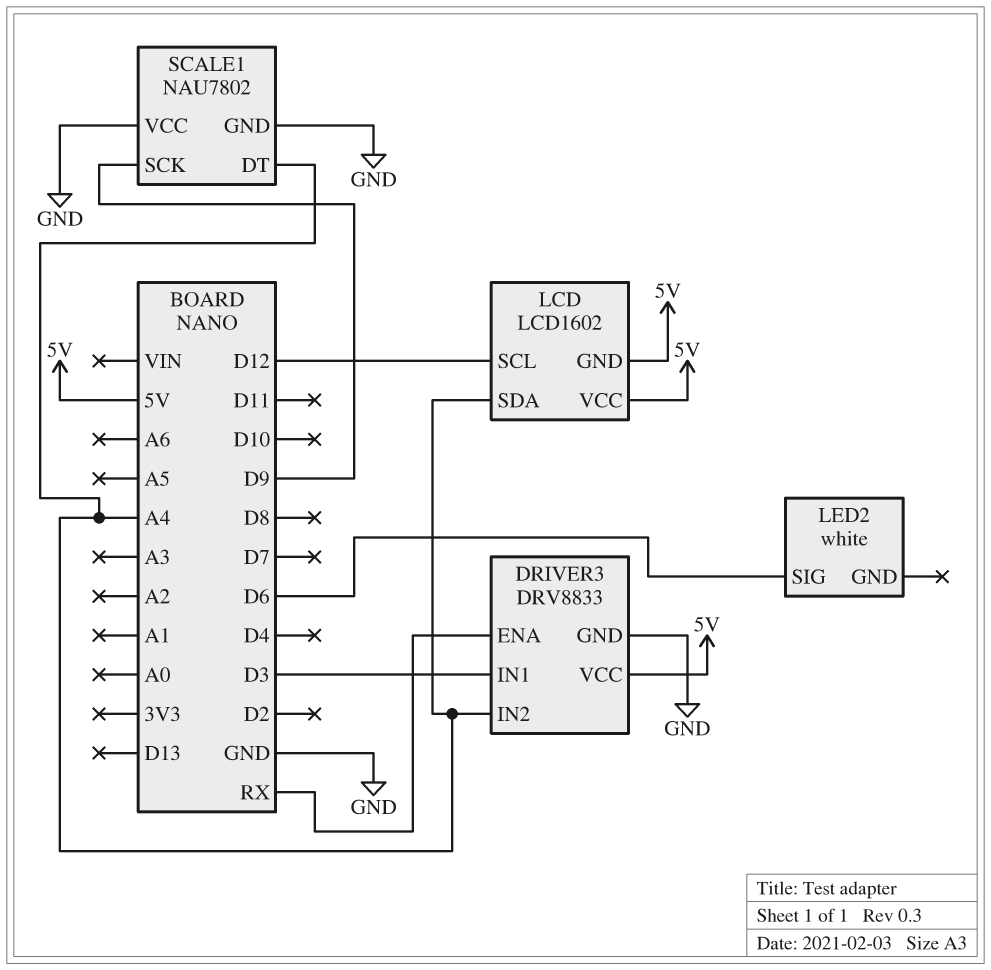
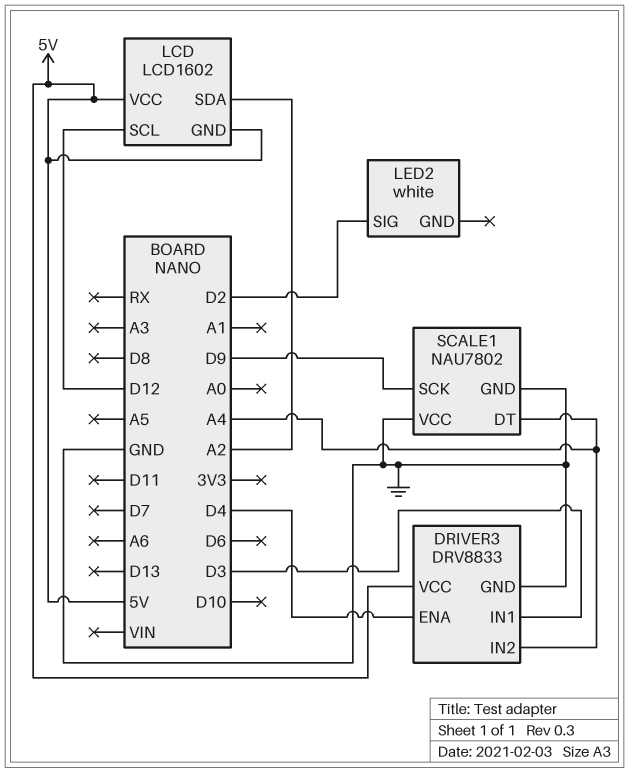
DRIVER3 pin ENA: RX -> D4
LCD pin SDA: A4 -> A2
LED2 pin SIG: D6 -> D2

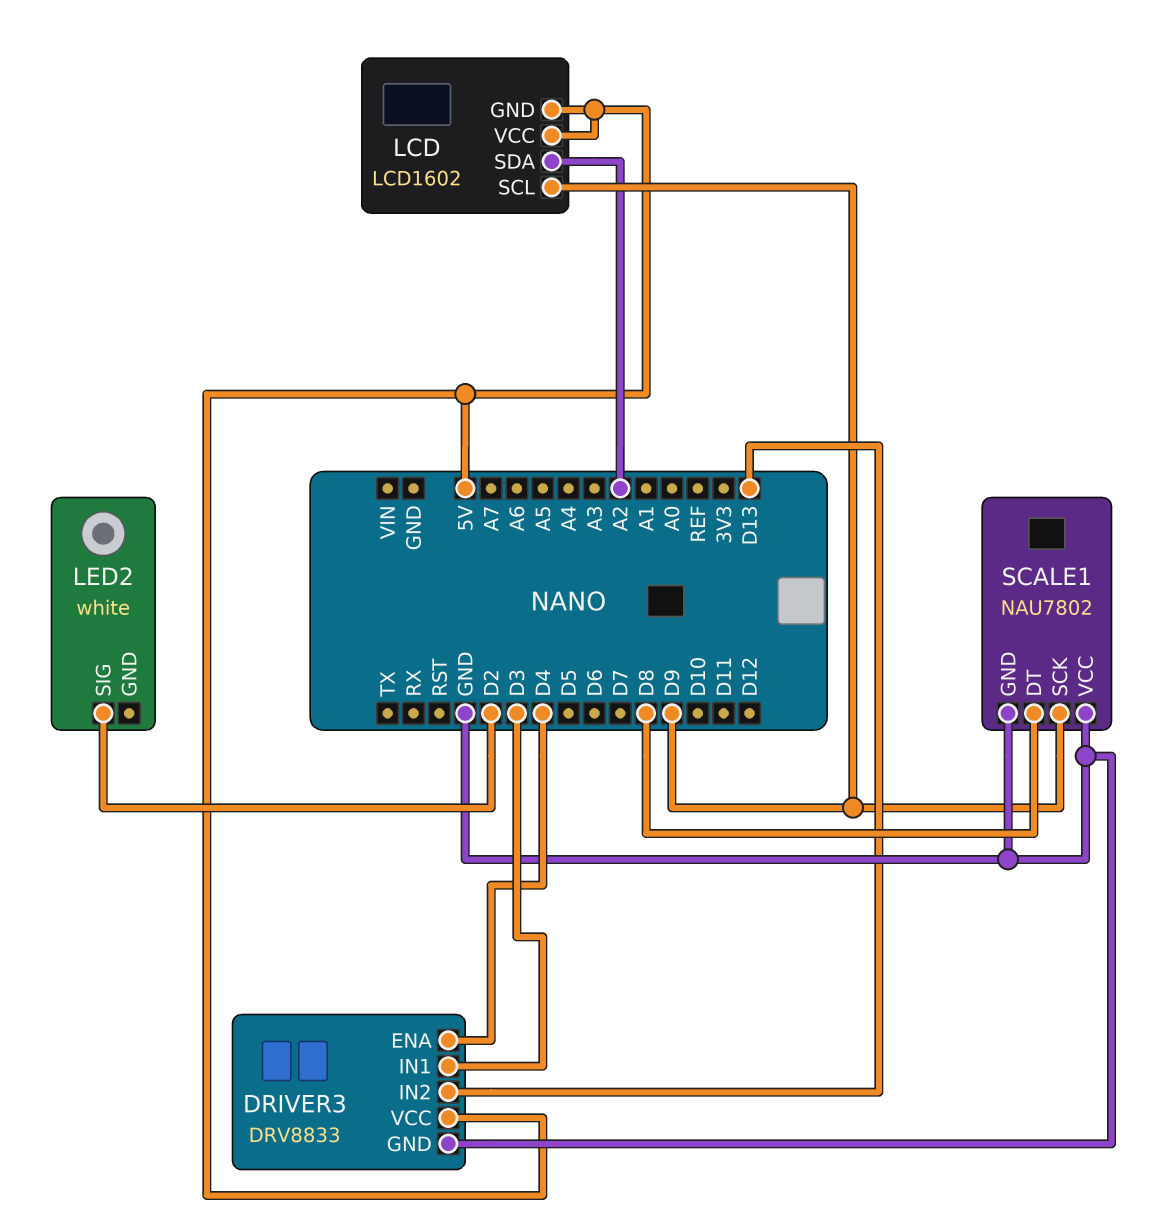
DRIVER3 pin IN2: A4 -> D13
LCD pin SCL: D12 -> D9
SCALE1 pin DT: A4 -> D8

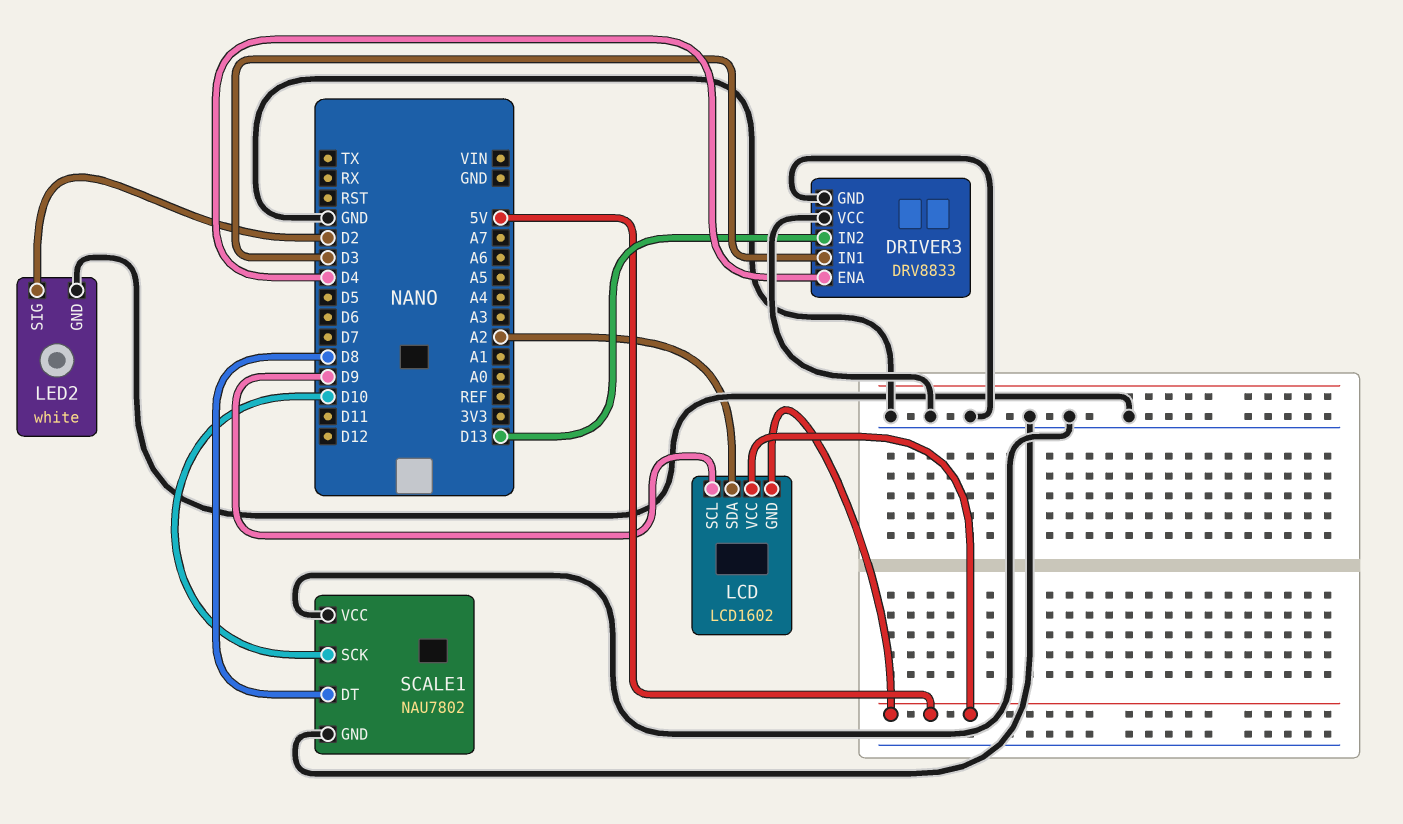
DRIVER3 pin VCC: 5V -> GND
LED2 pin GND: none -> GND
SCALE1 pin SCK: D9 -> D10

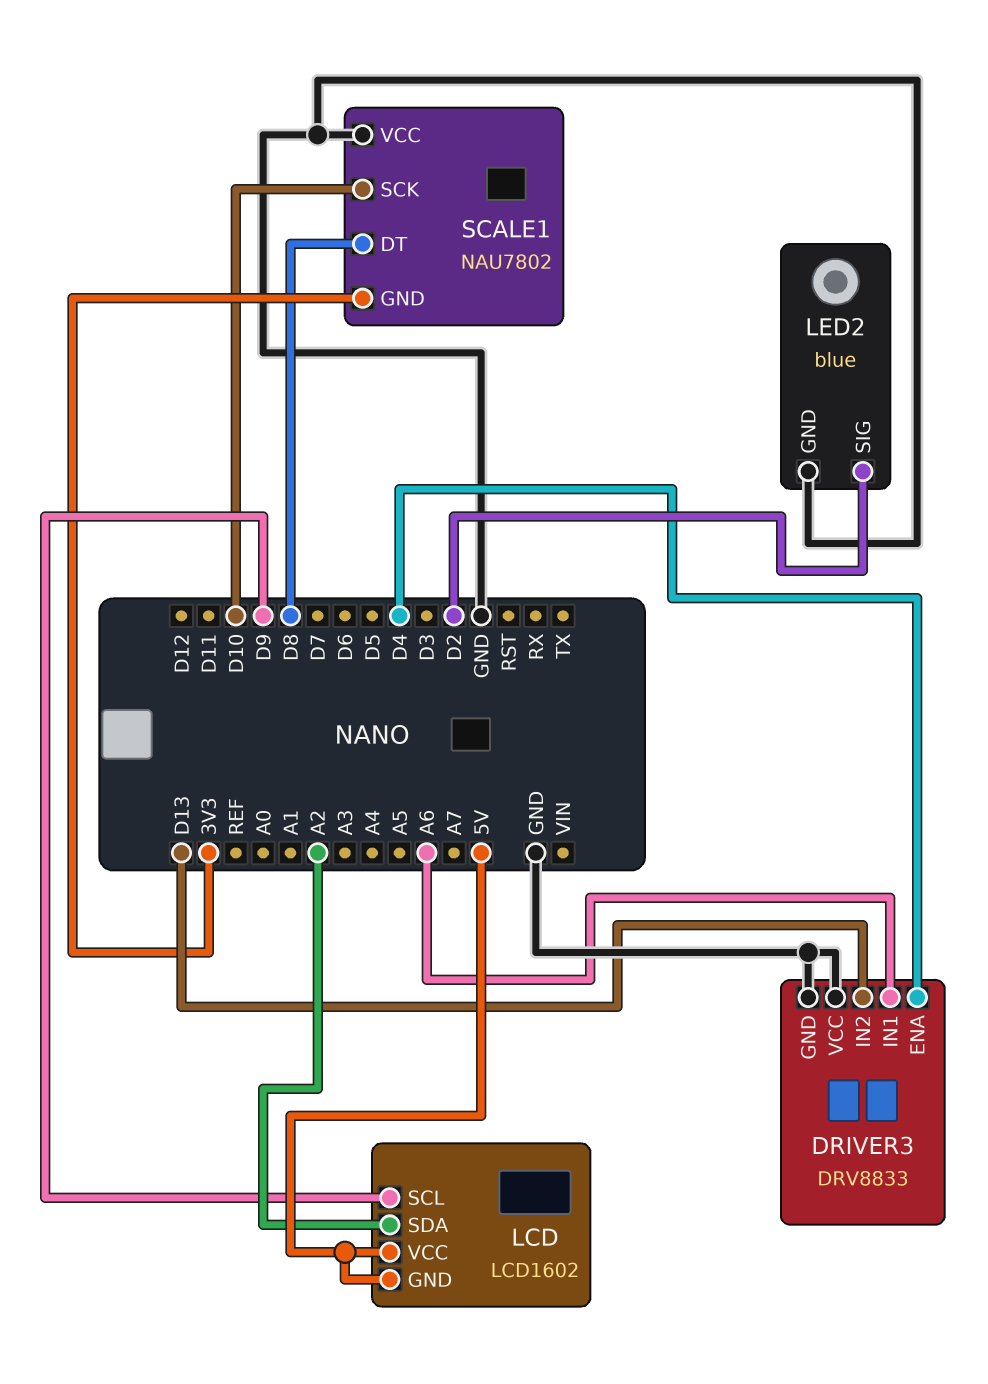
DRIVER3 pin IN1: D3 -> A6
LED2: white -> blue
SCALE1 pin GND: GND -> 3V3

